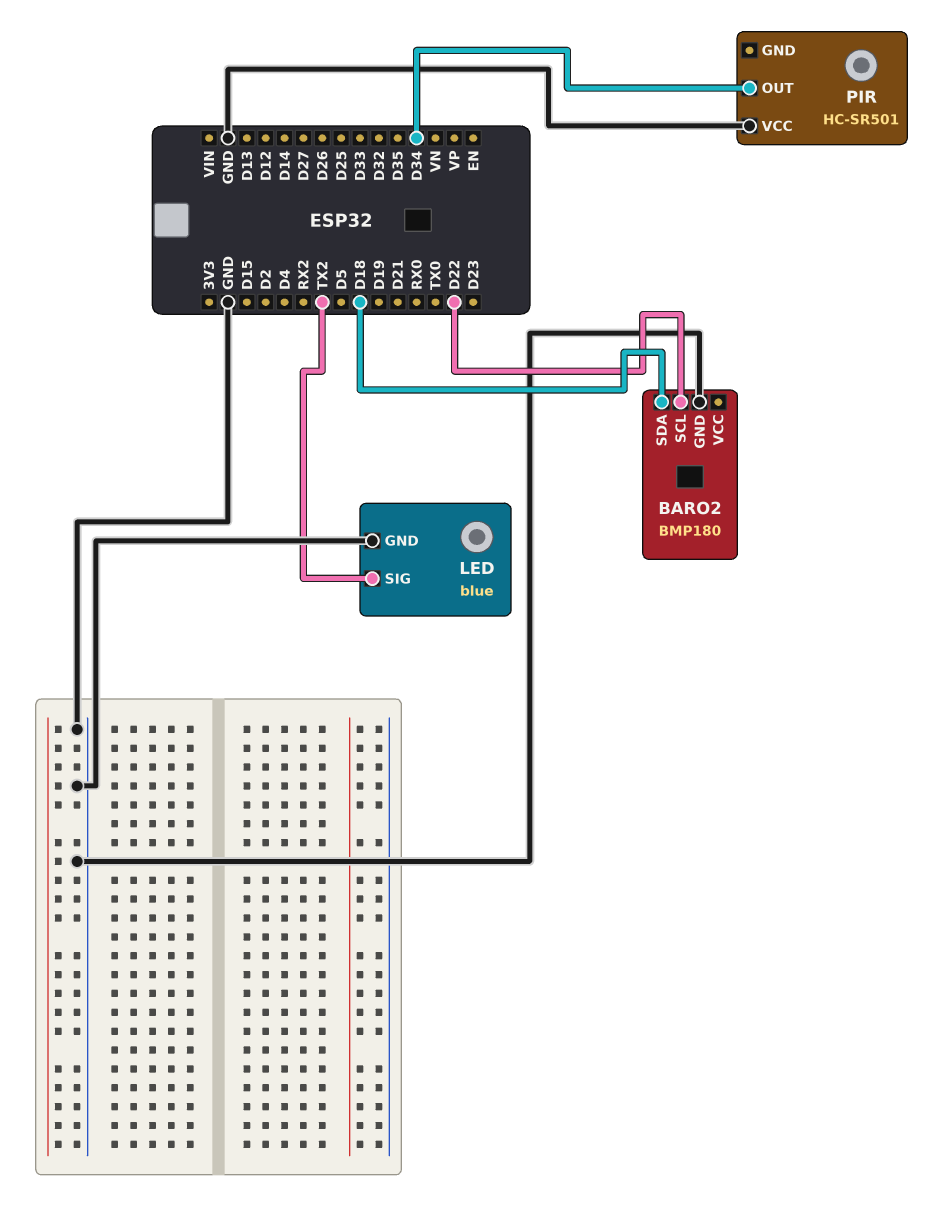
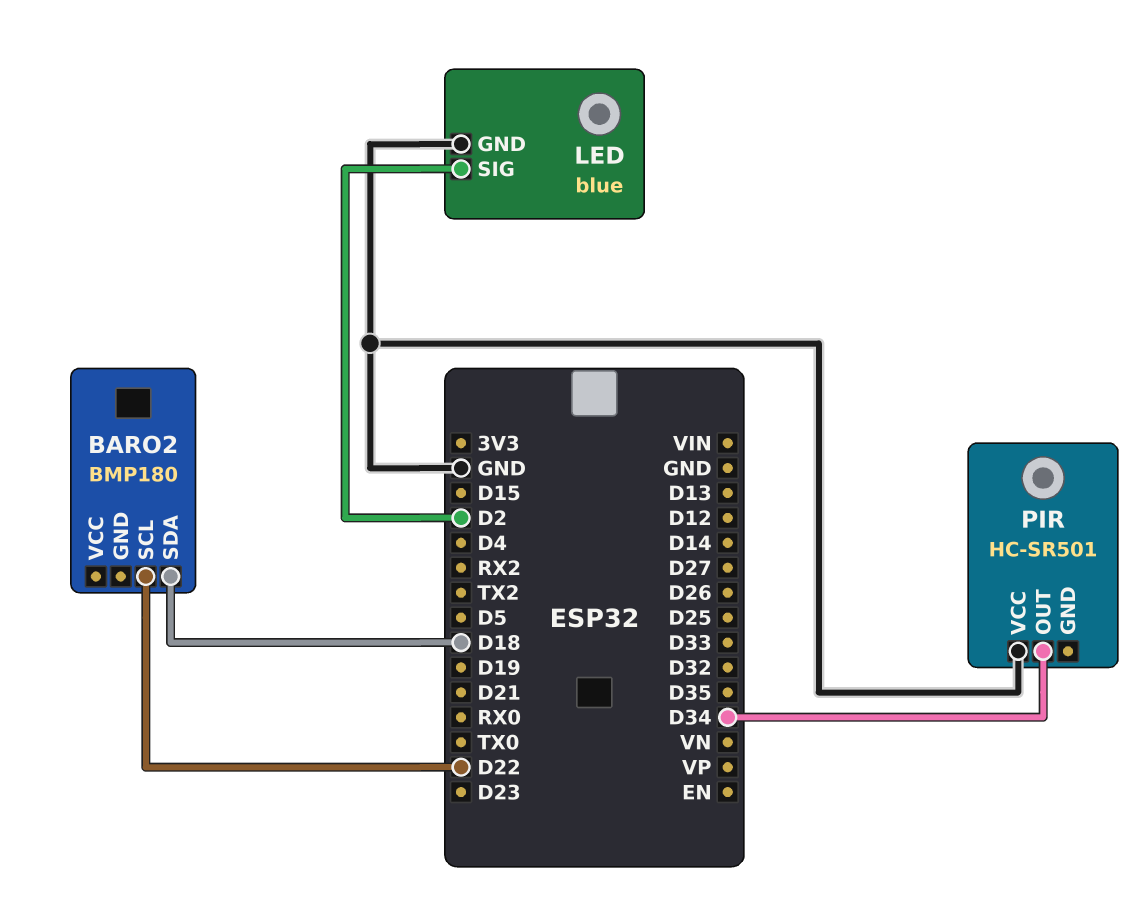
BARO2 pin GND: GND -> none
LED pin SIG: TX2 -> D2

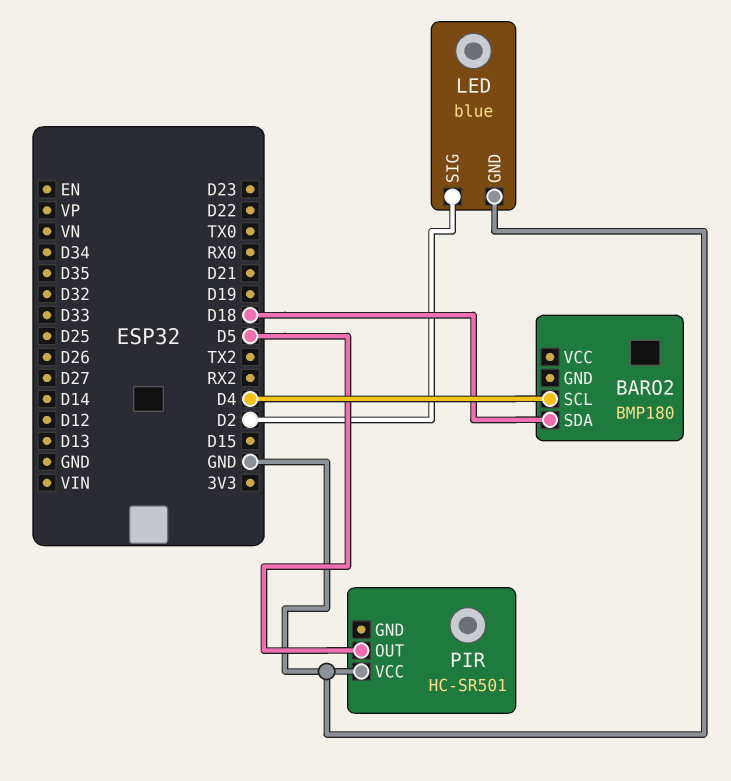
BARO2 pin SCL: D22 -> D4
PIR pin OUT: D34 -> D5

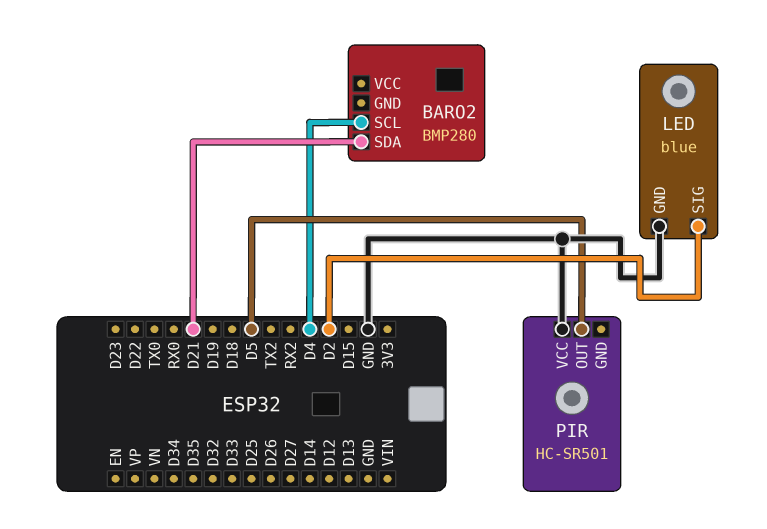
BARO2: BMP180 -> BMP280
BARO2 pin SDA: D18 -> D21

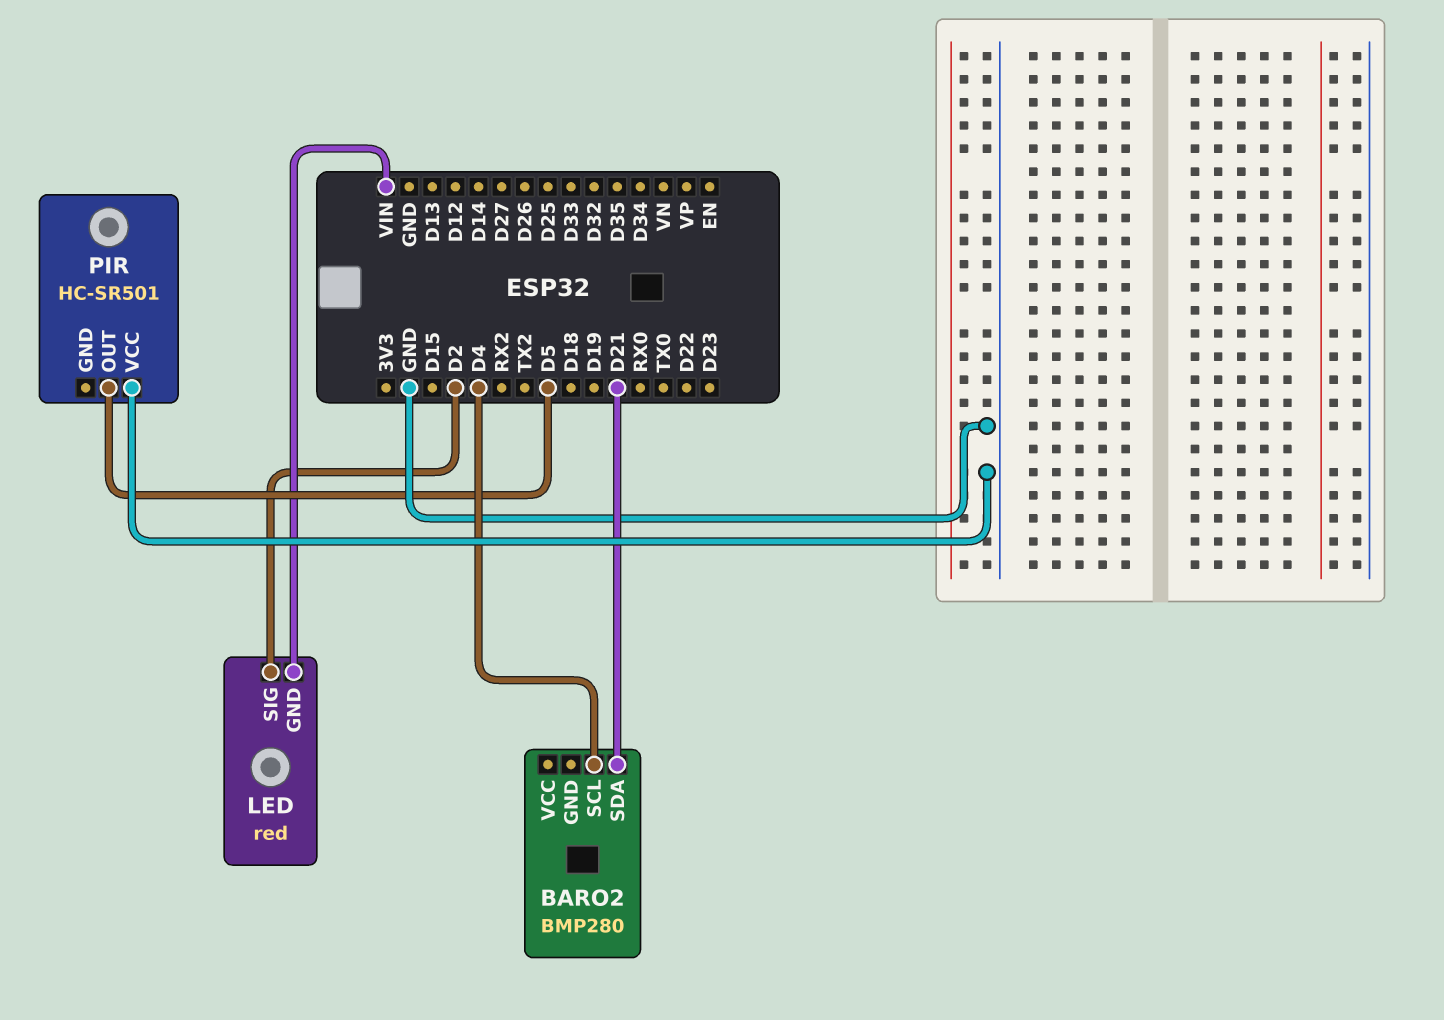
LED: blue -> red
LED pin GND: GND -> VIN

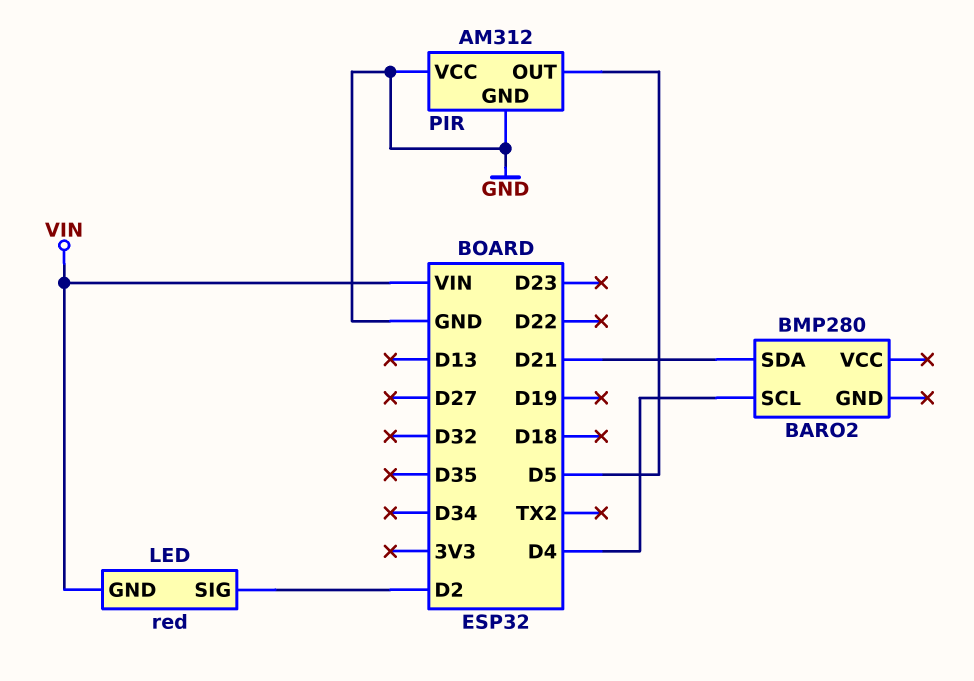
PIR: HC-SR501 -> AM312
PIR pin GND: none -> GND

